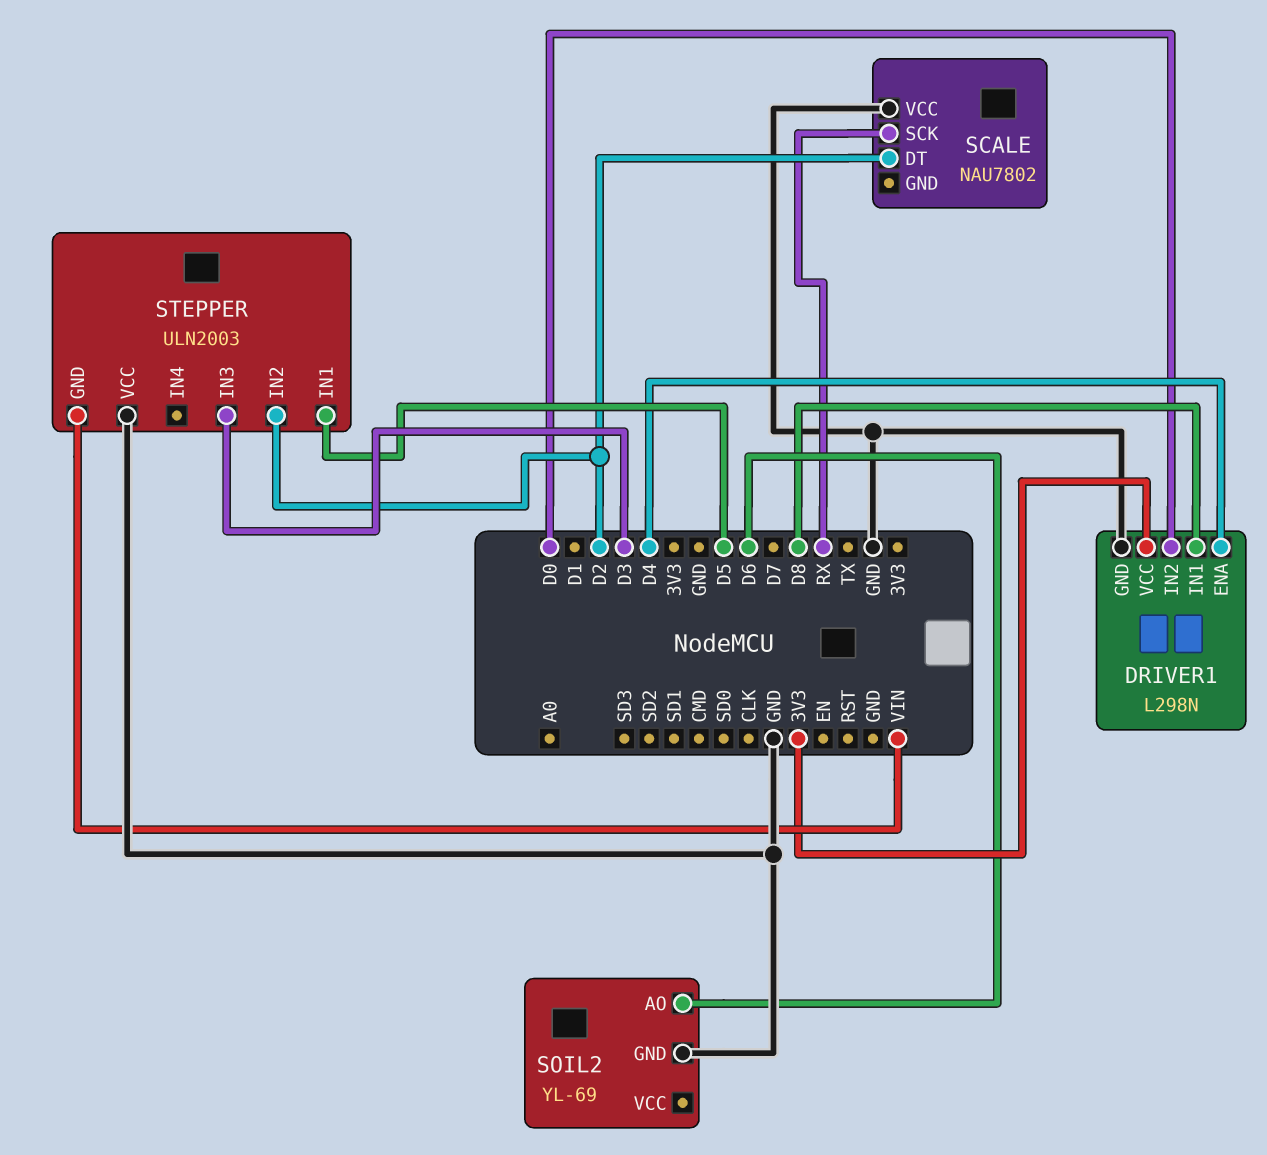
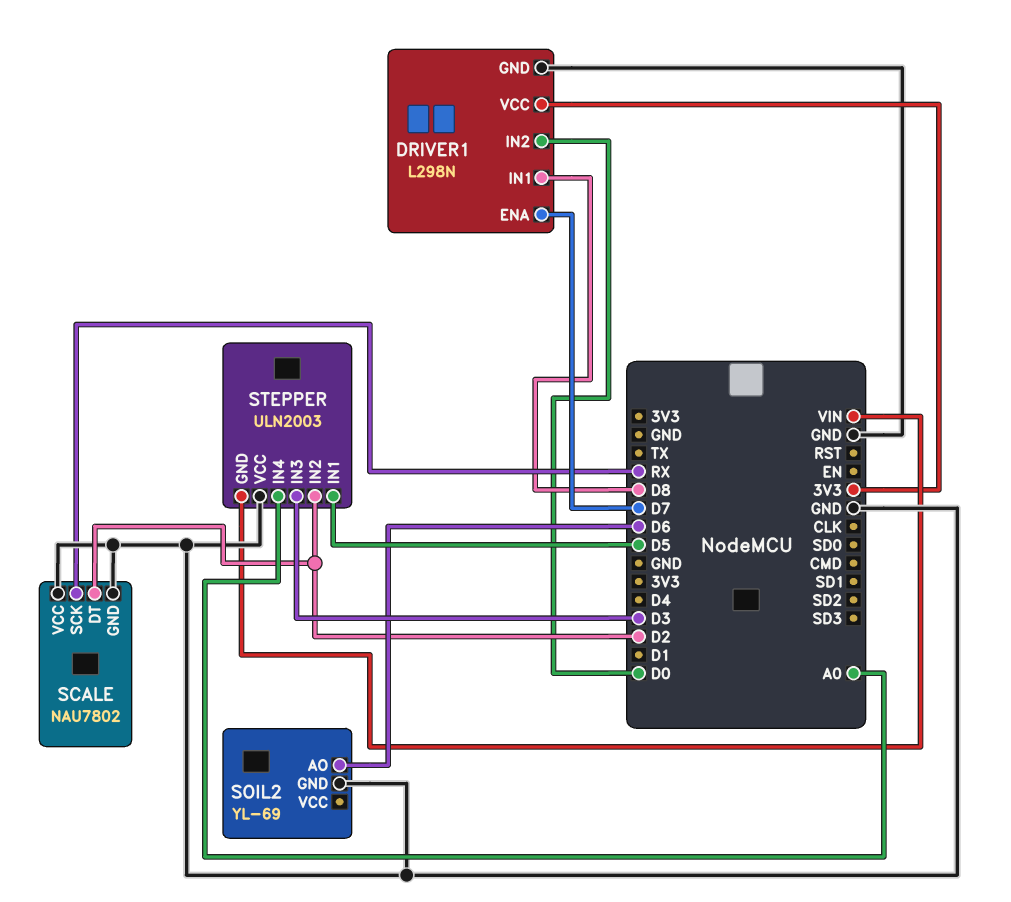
DRIVER1 pin ENA: D4 -> D7
SCALE pin GND: none -> GND
STEPPER pin IN4: none -> A0

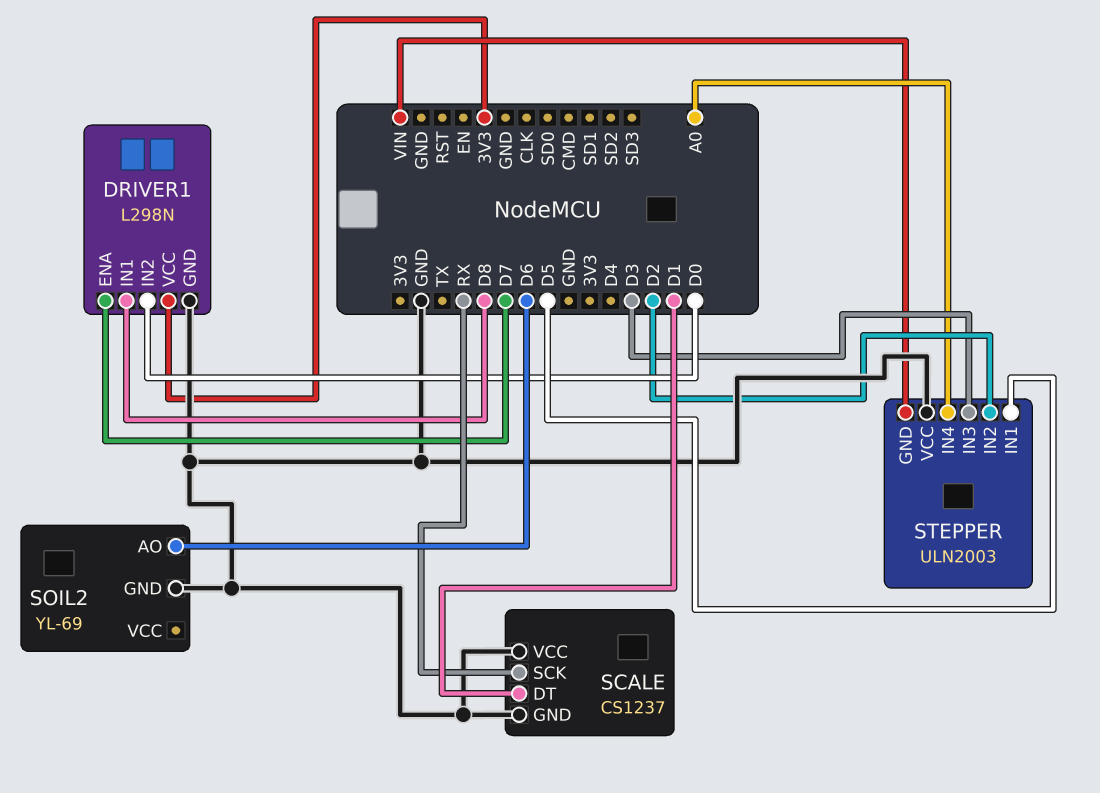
SCALE: NAU7802 -> CS1237
SCALE pin DT: D2 -> D1

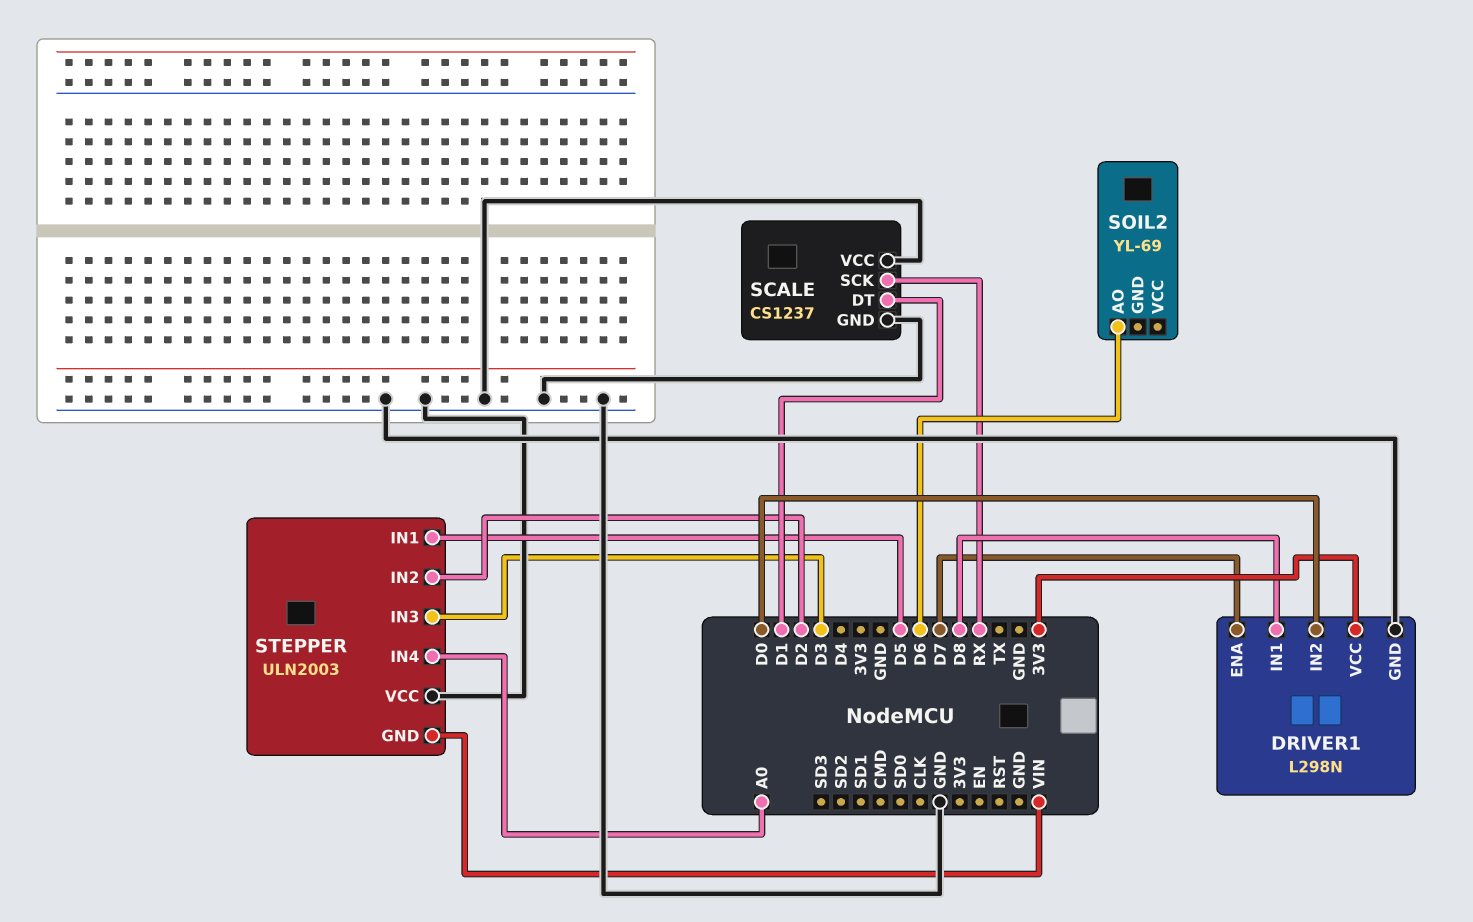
SOIL2 pin GND: GND -> none

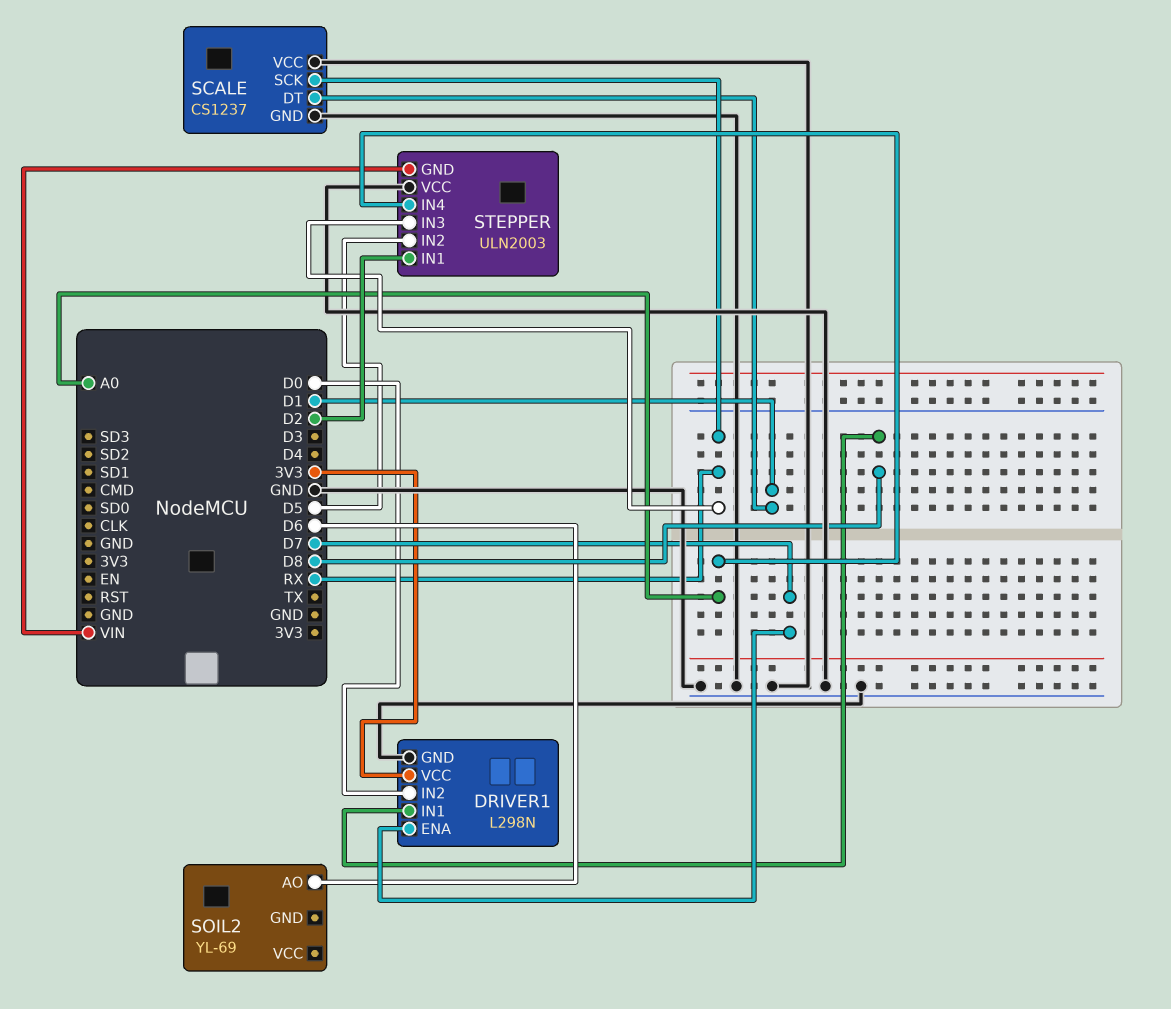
STEPPER pin IN1: D5 -> D2
STEPPER pin IN2: D2 -> D5
STEPPER pin IN3: D3 -> RX

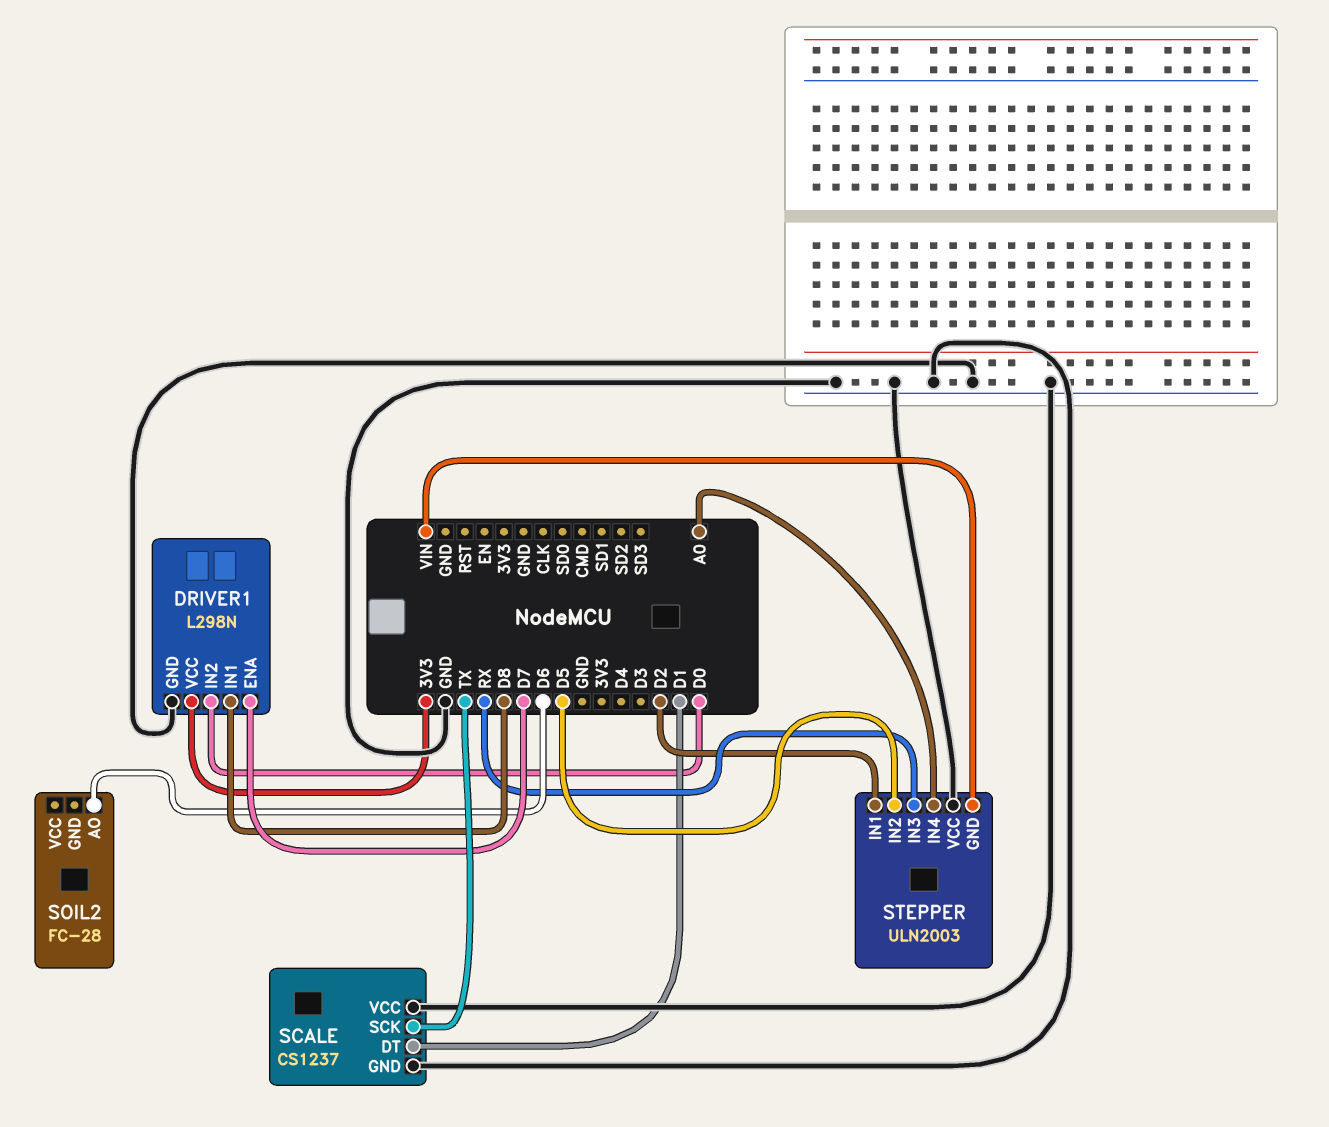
SCALE pin SCK: RX -> TX
SOIL2: YL-69 -> FC-28

